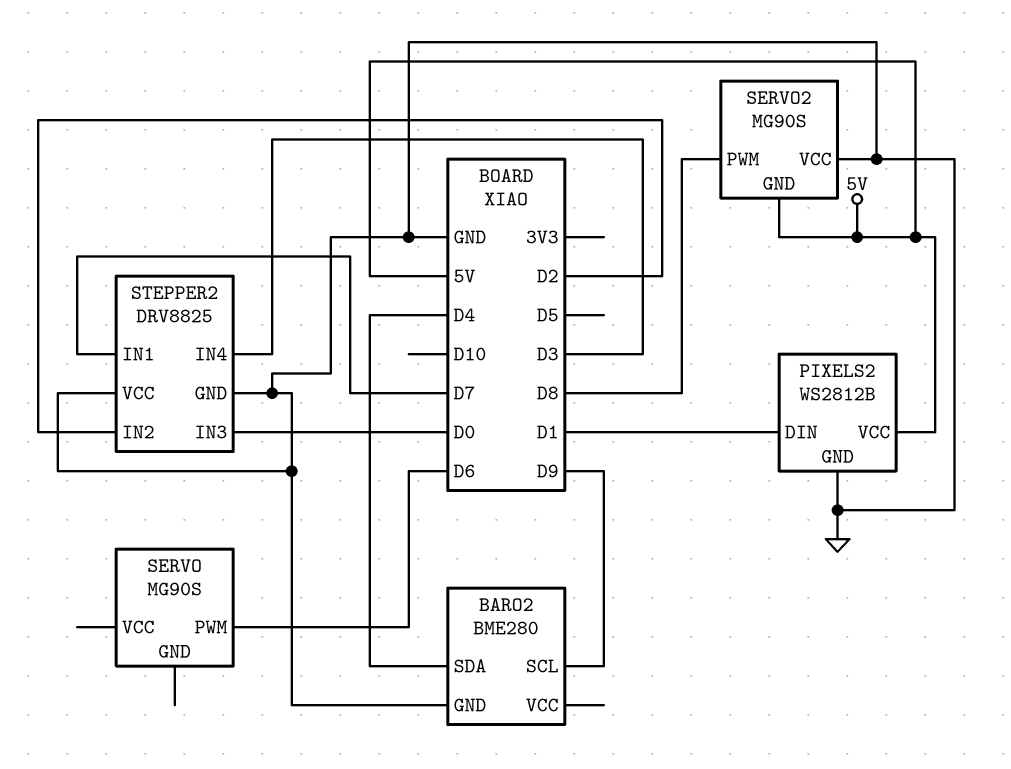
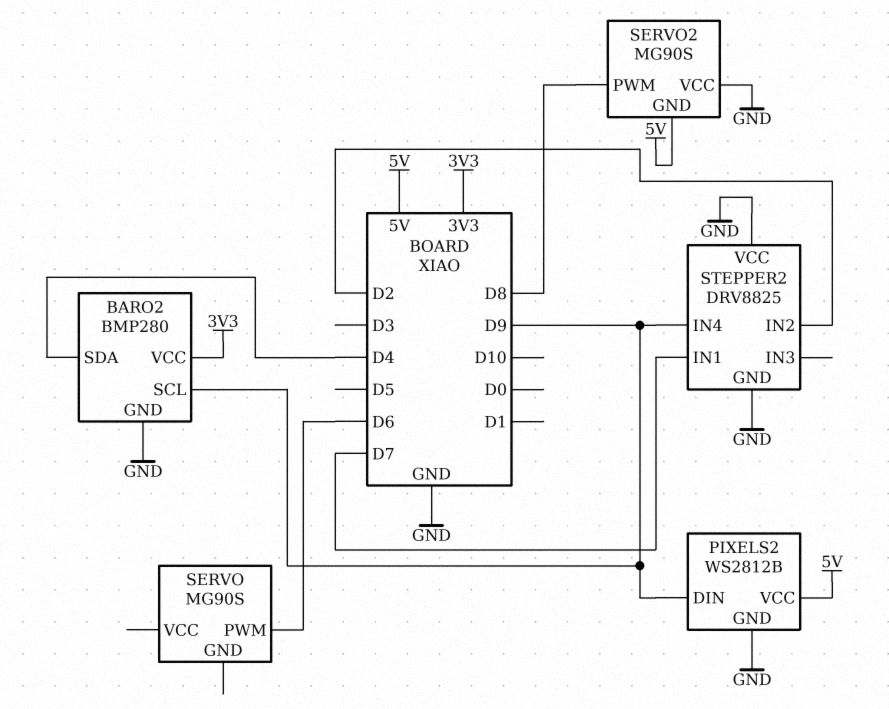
BARO2: BME280 -> BMP280
BARO2 pin VCC: none -> 3V3
PIXELS2 pin DIN: D1 -> D9
STEPPER2 pin IN3: D0 -> none
STEPPER2 pin IN4: D3 -> D9

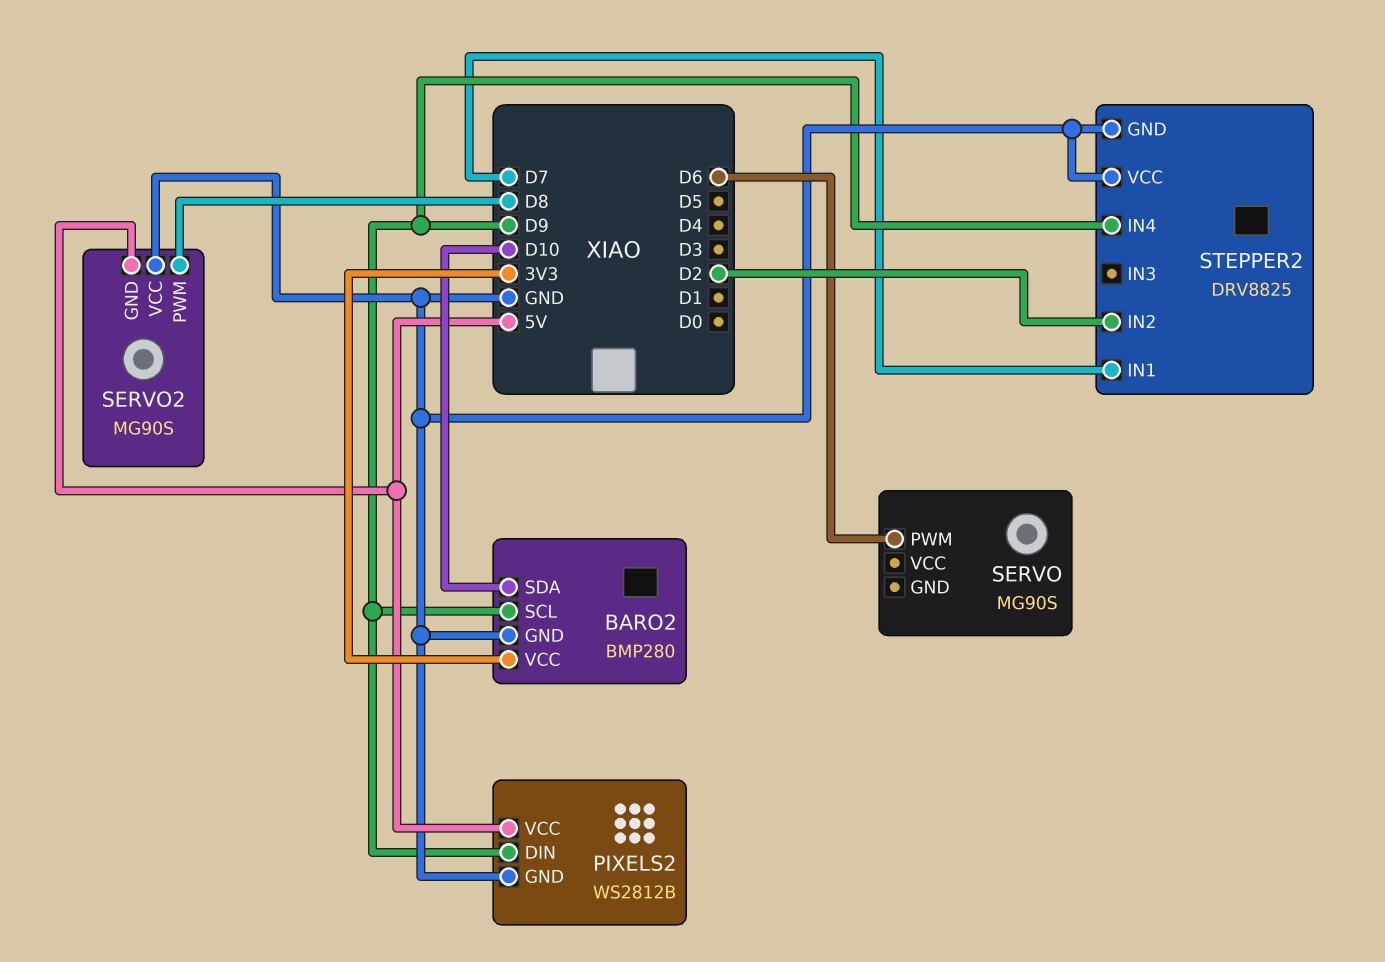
BARO2 pin SDA: D4 -> D10

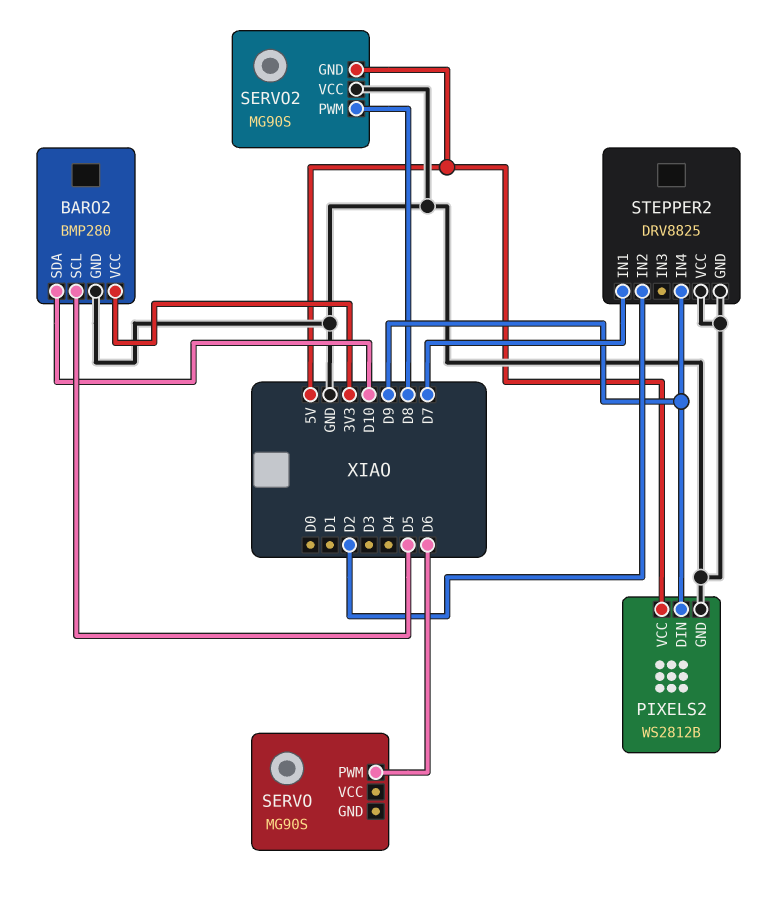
BARO2 pin SCL: D9 -> D5

